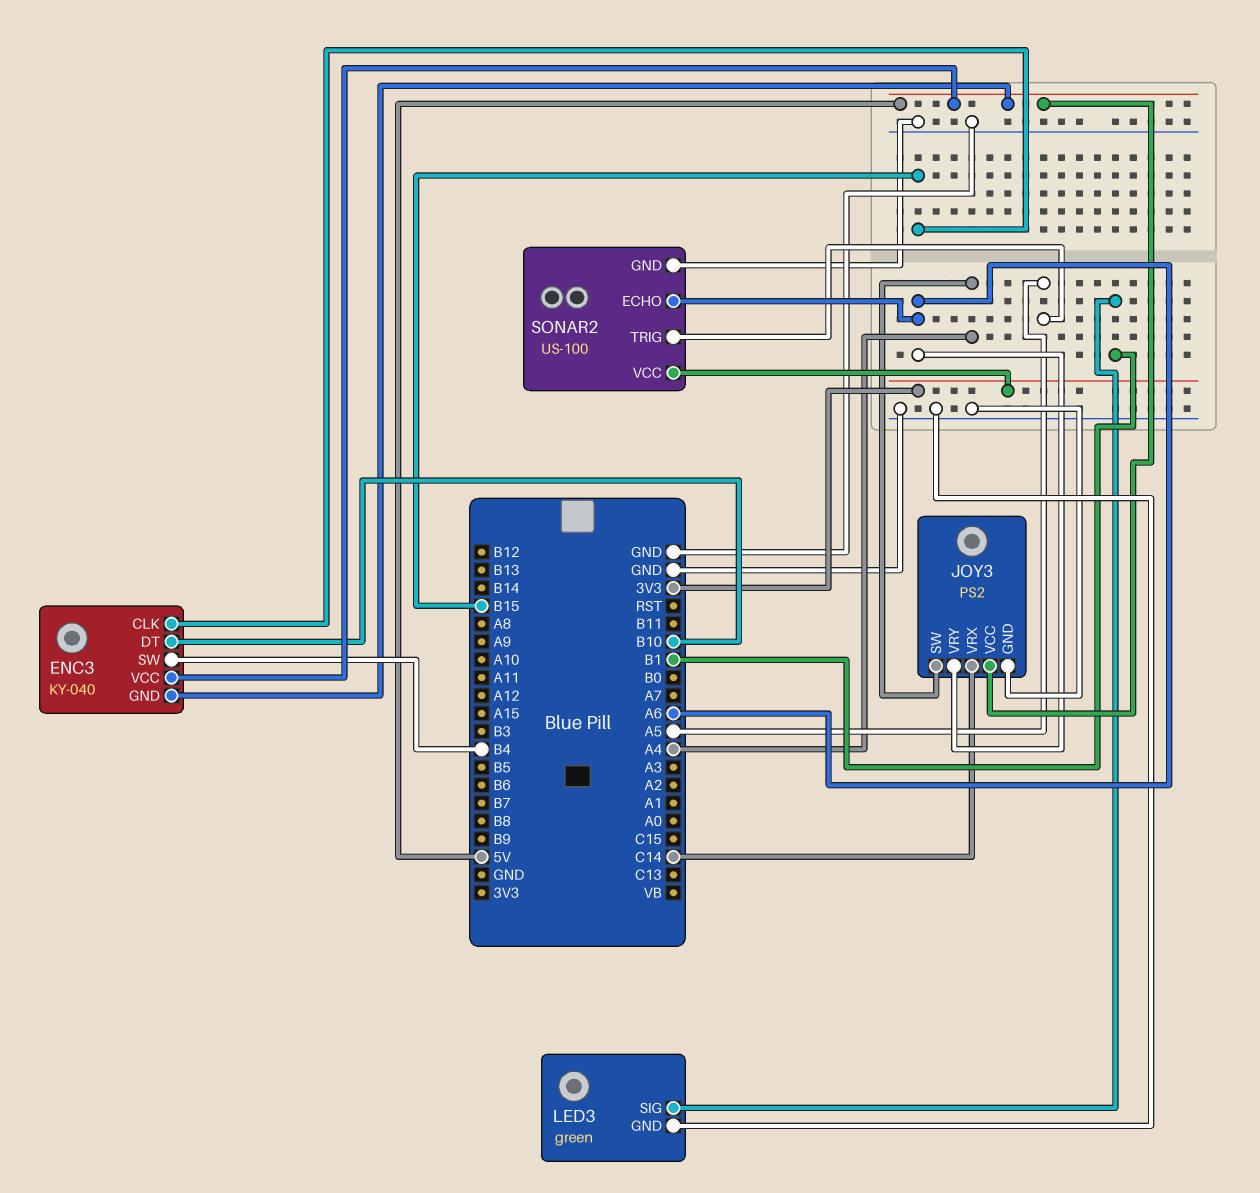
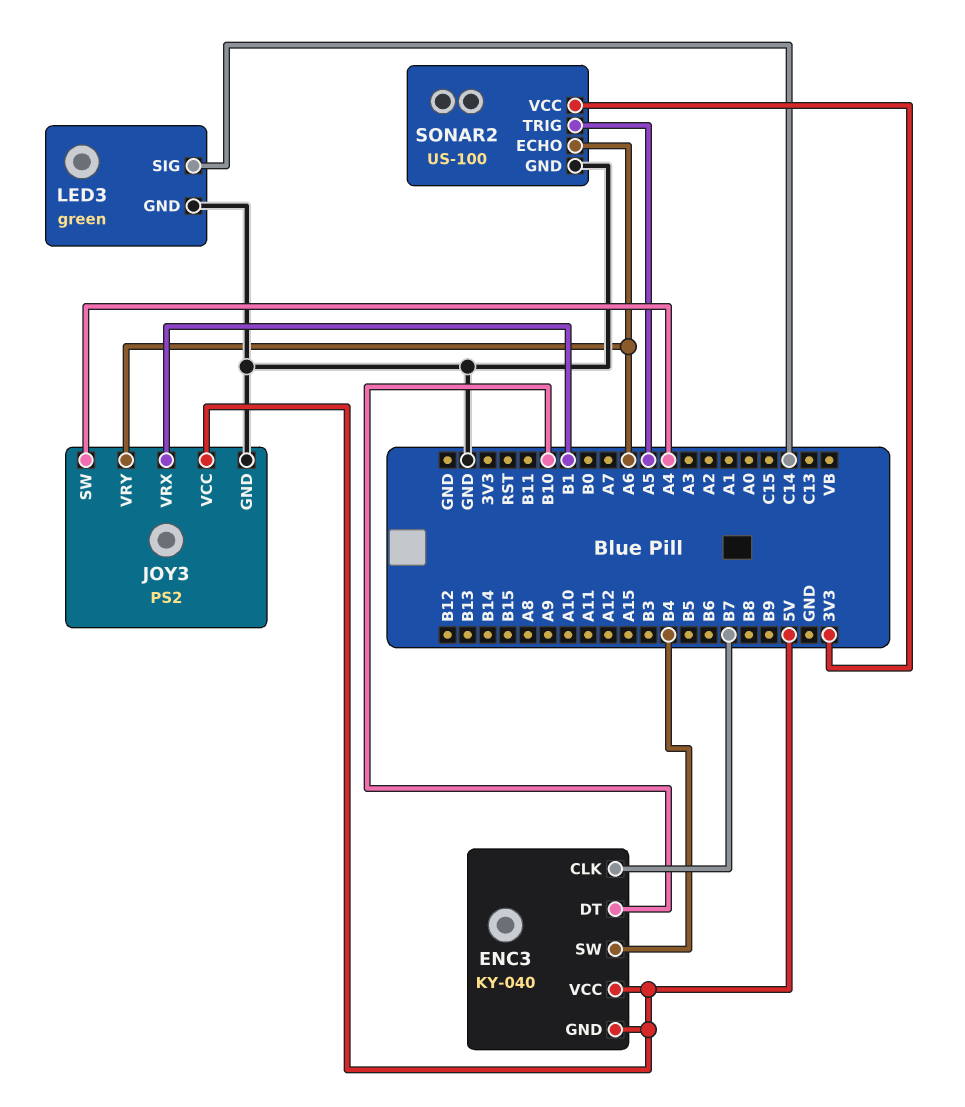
ENC3 pin CLK: B15 -> B7
JOY3 pin VRX: C14 -> B1
LED3 pin SIG: B1 -> C14

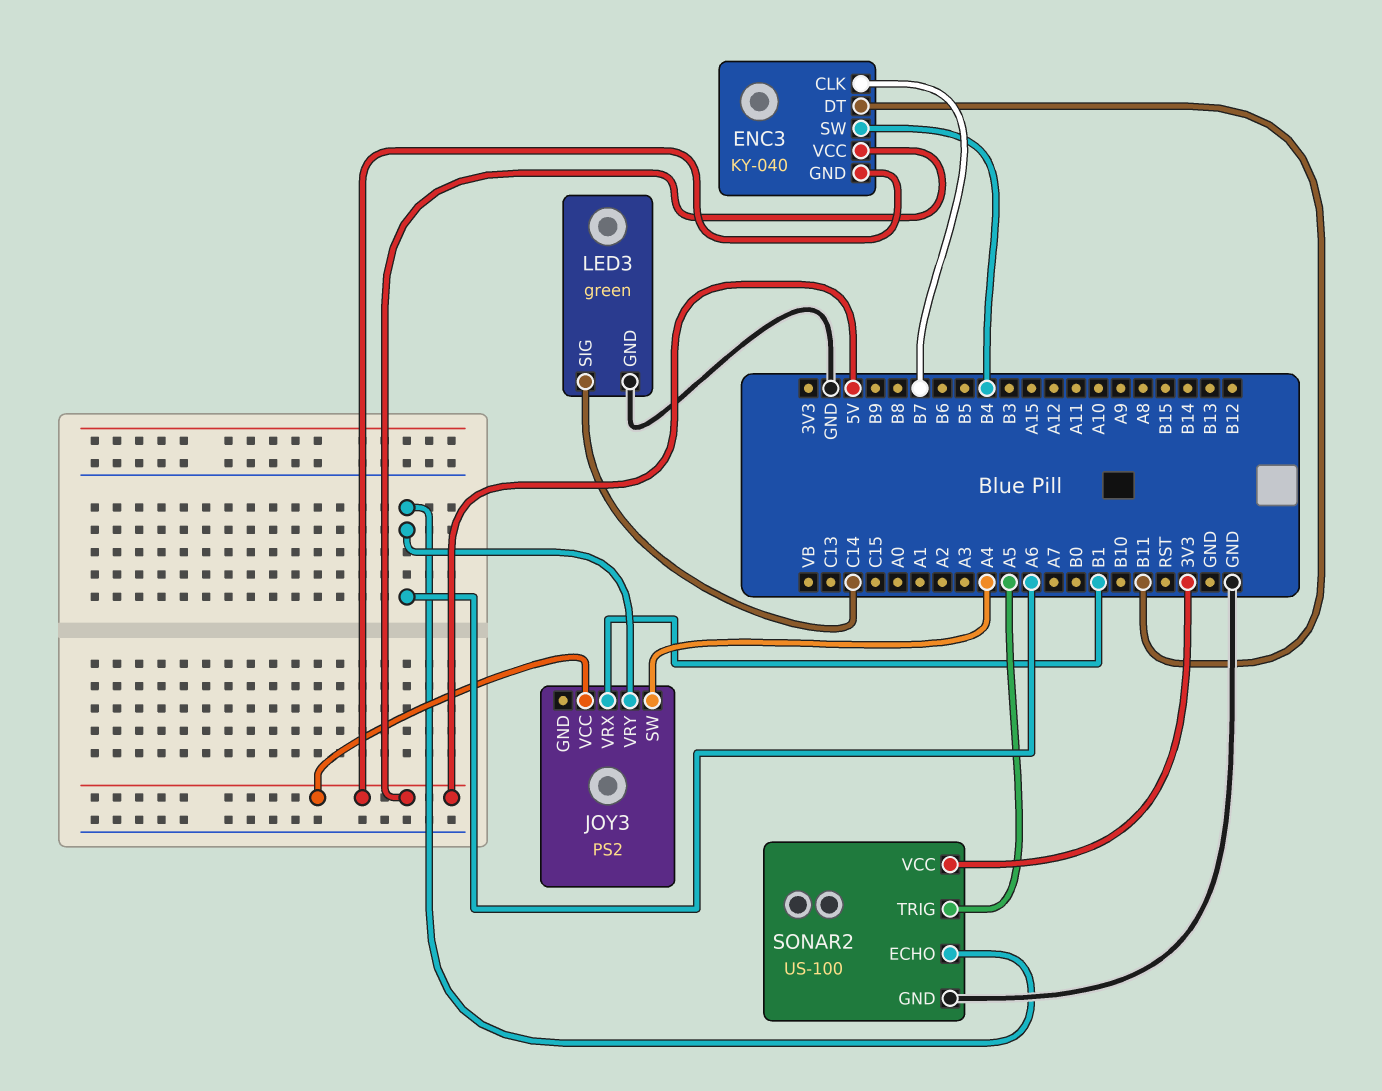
ENC3 pin DT: B10 -> B11
JOY3 pin GND: GND -> none

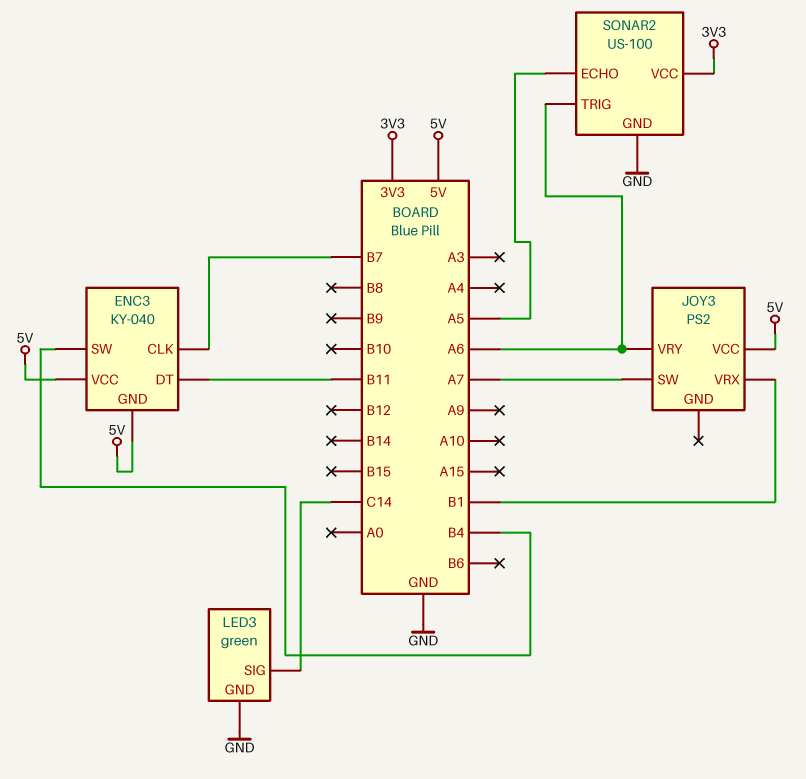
JOY3 pin SW: A4 -> A7
SONAR2 pin ECHO: A6 -> A5
SONAR2 pin TRIG: A5 -> A6

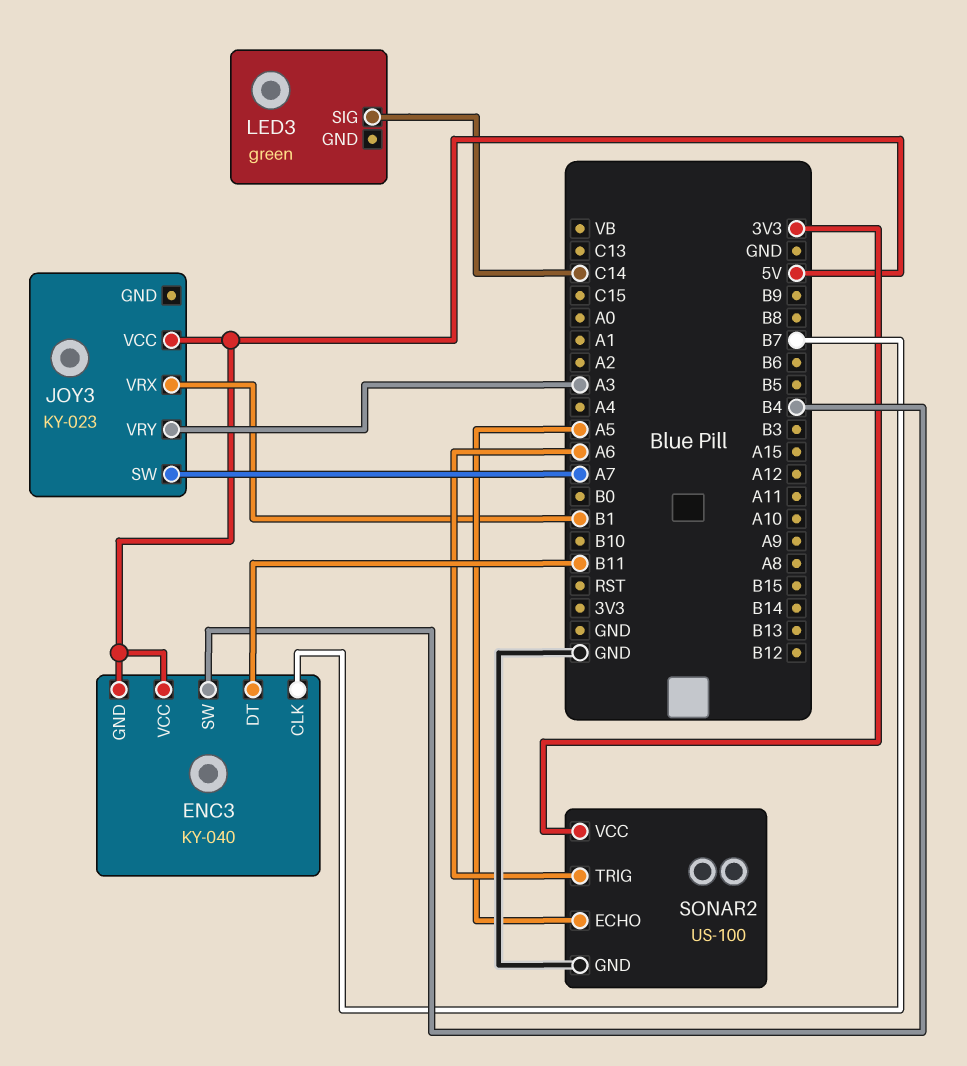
JOY3: PS2 -> KY-023
JOY3 pin VRY: A6 -> A3
LED3 pin GND: GND -> none

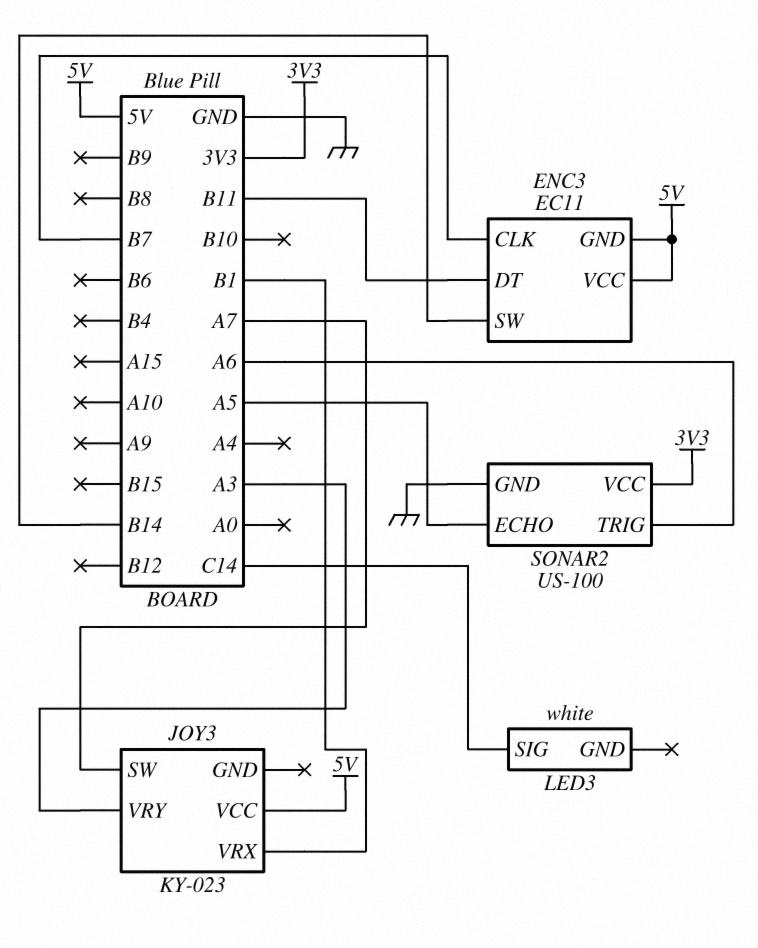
ENC3: KY-040 -> EC11
ENC3 pin SW: B4 -> B14
LED3: green -> white

